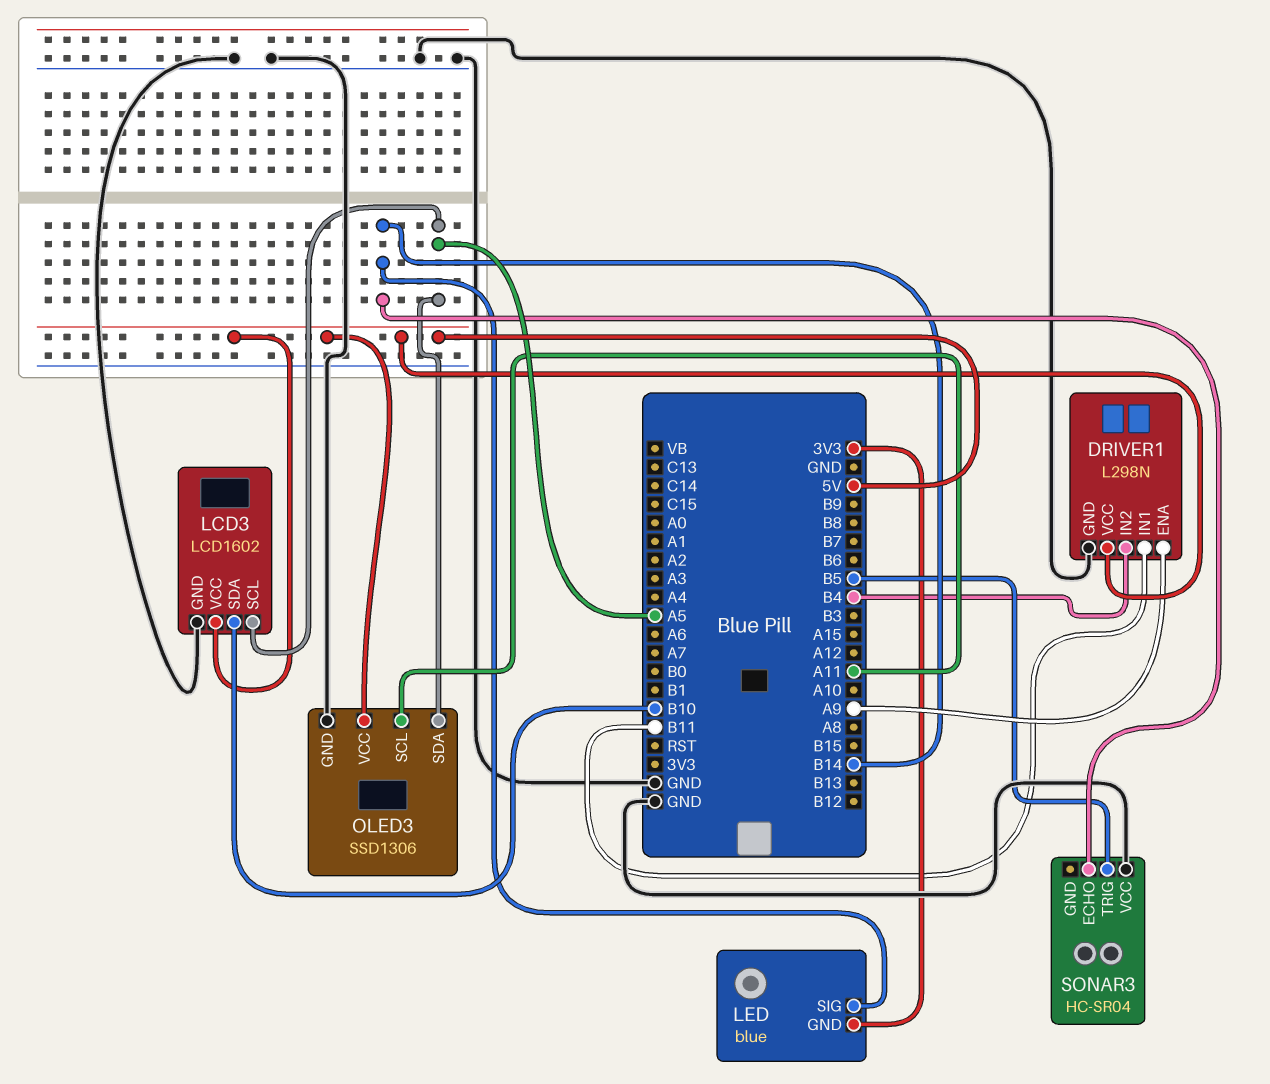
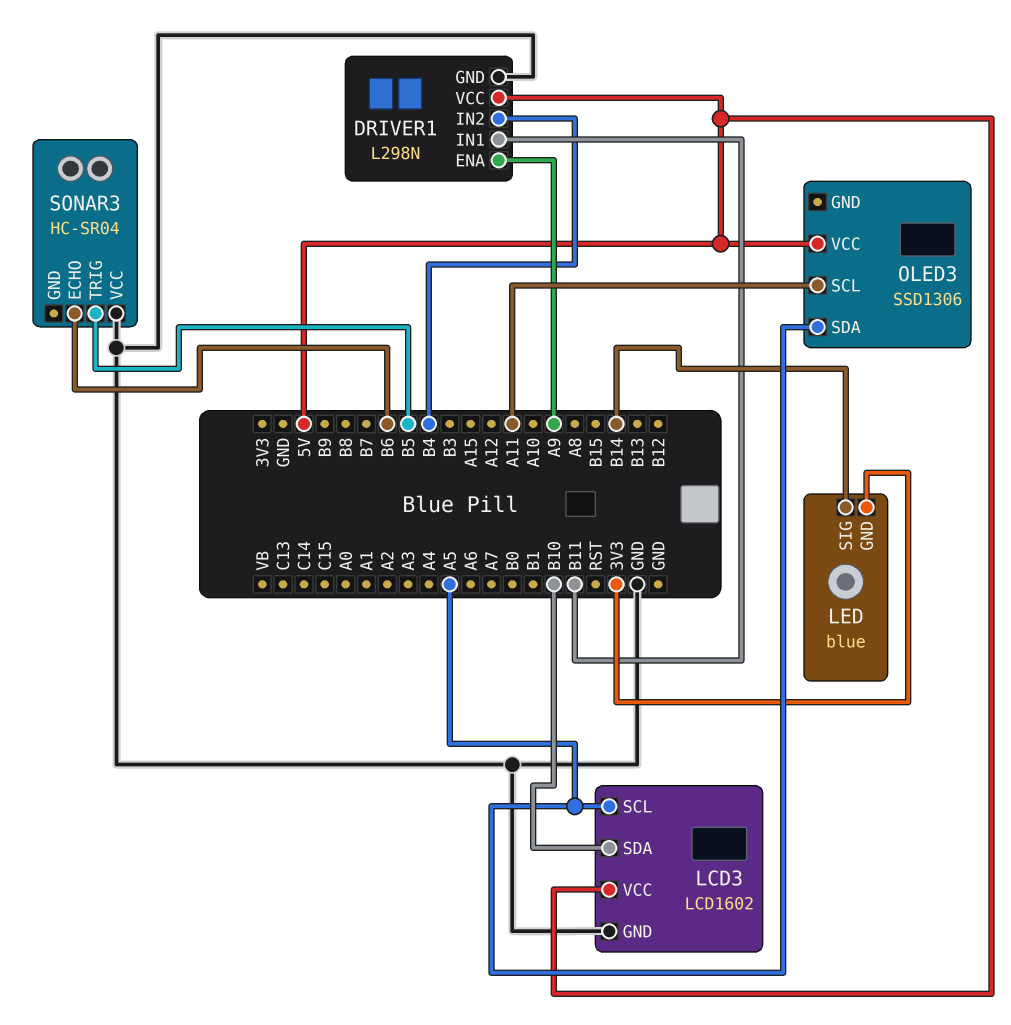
OLED3 pin GND: GND -> none
SONAR3 pin ECHO: B14 -> B6

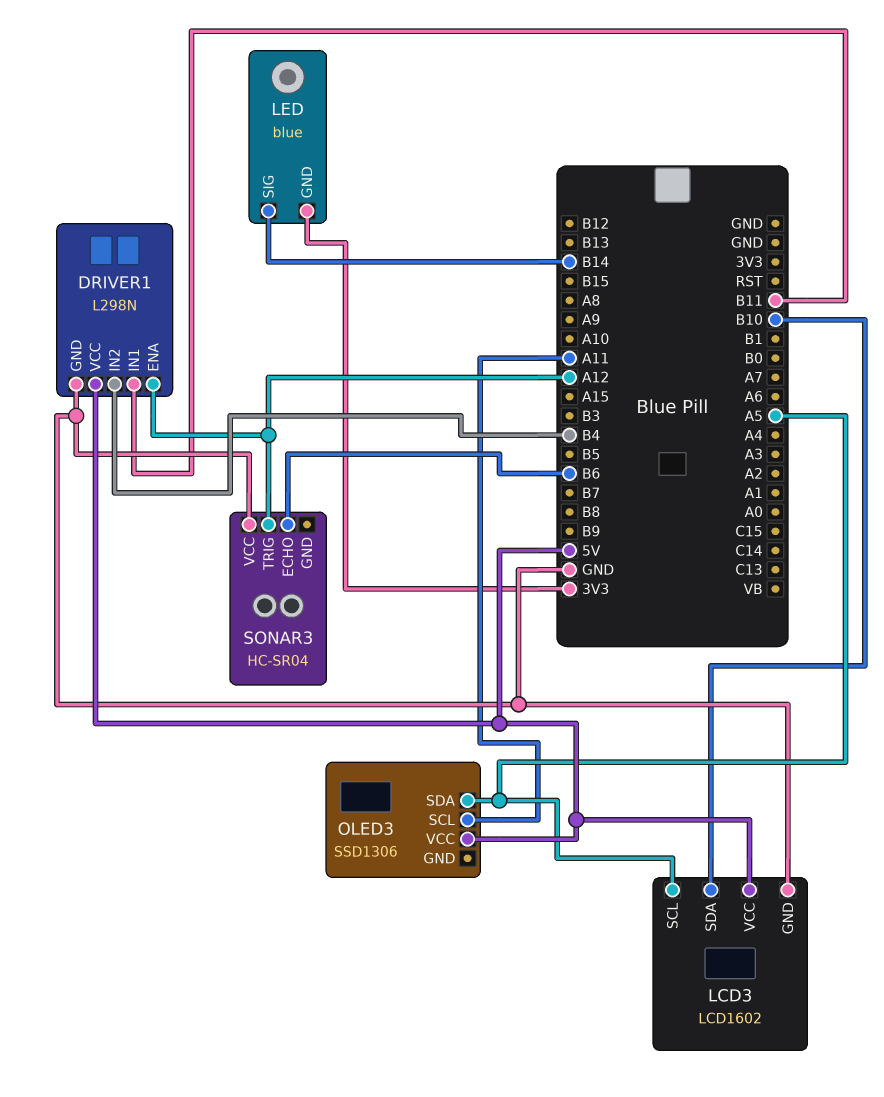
DRIVER1 pin ENA: A9 -> A12
SONAR3 pin TRIG: B5 -> A12

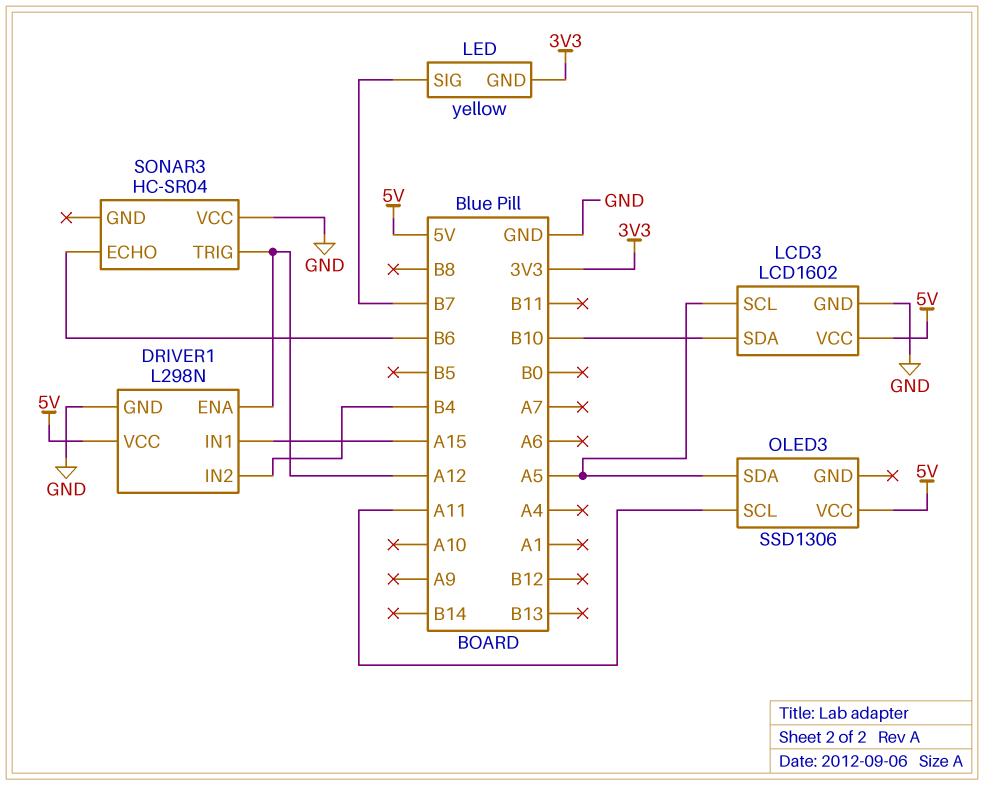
DRIVER1 pin IN1: B11 -> A15
LED: blue -> yellow
LED pin SIG: B14 -> B7

